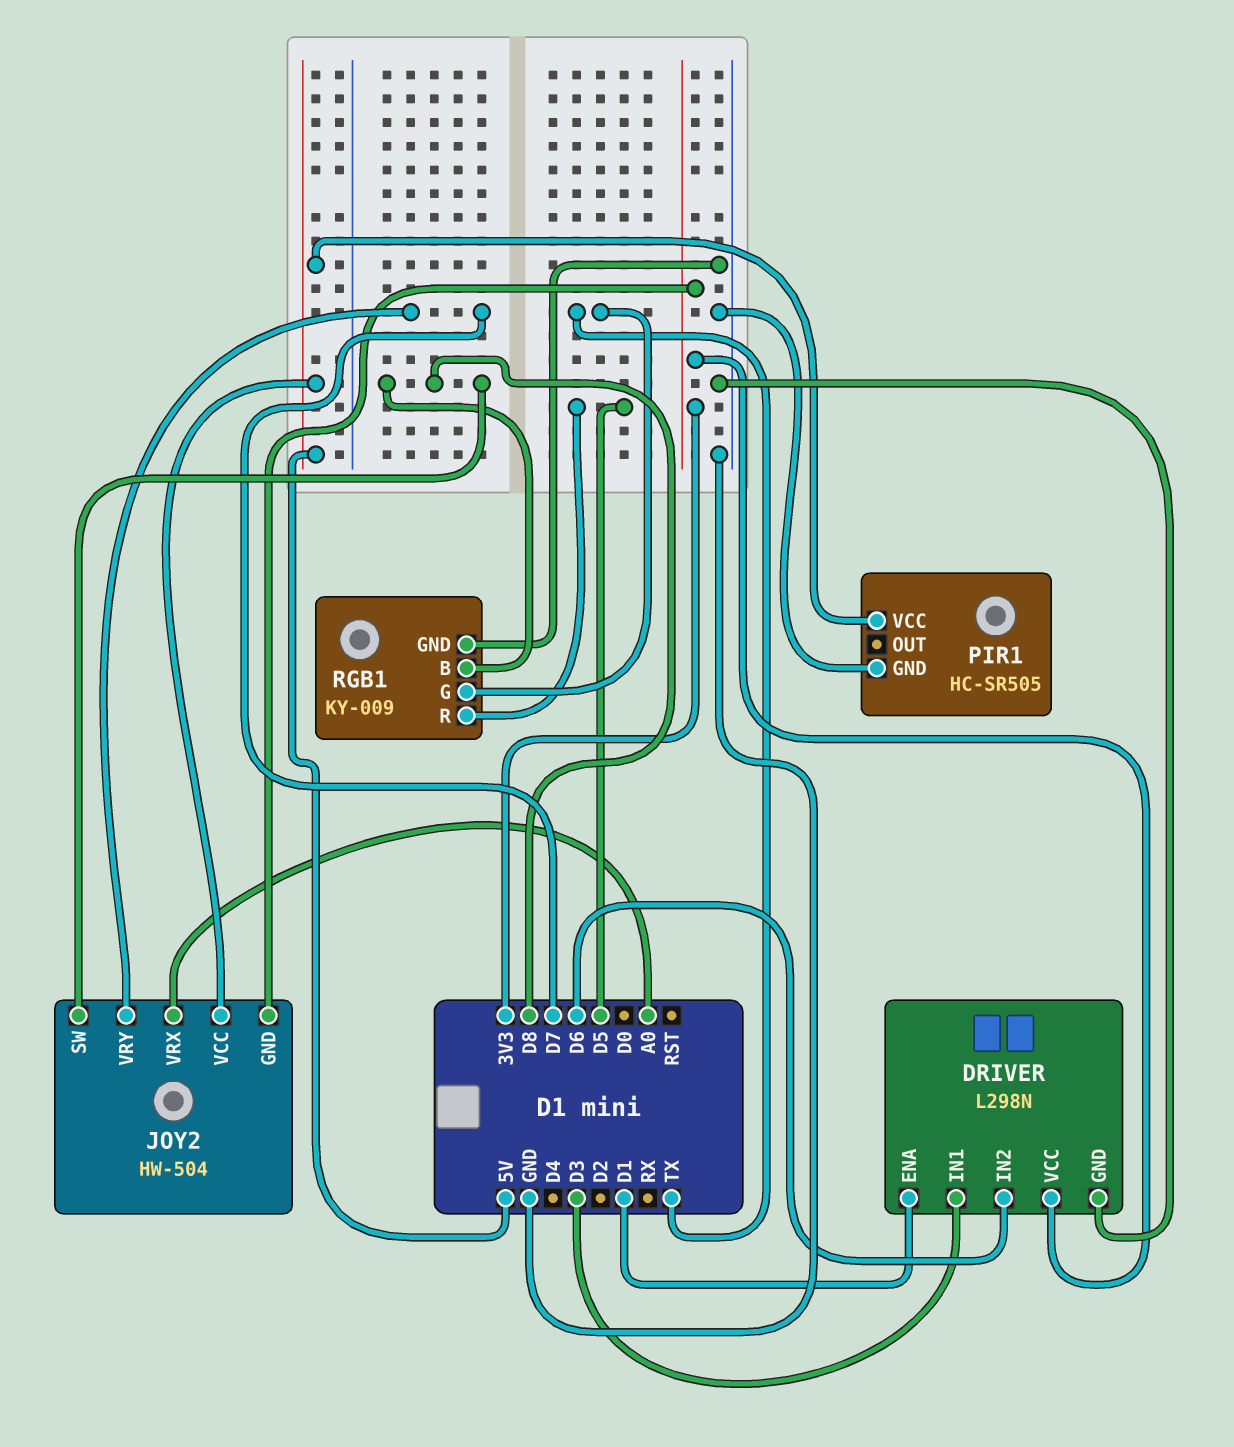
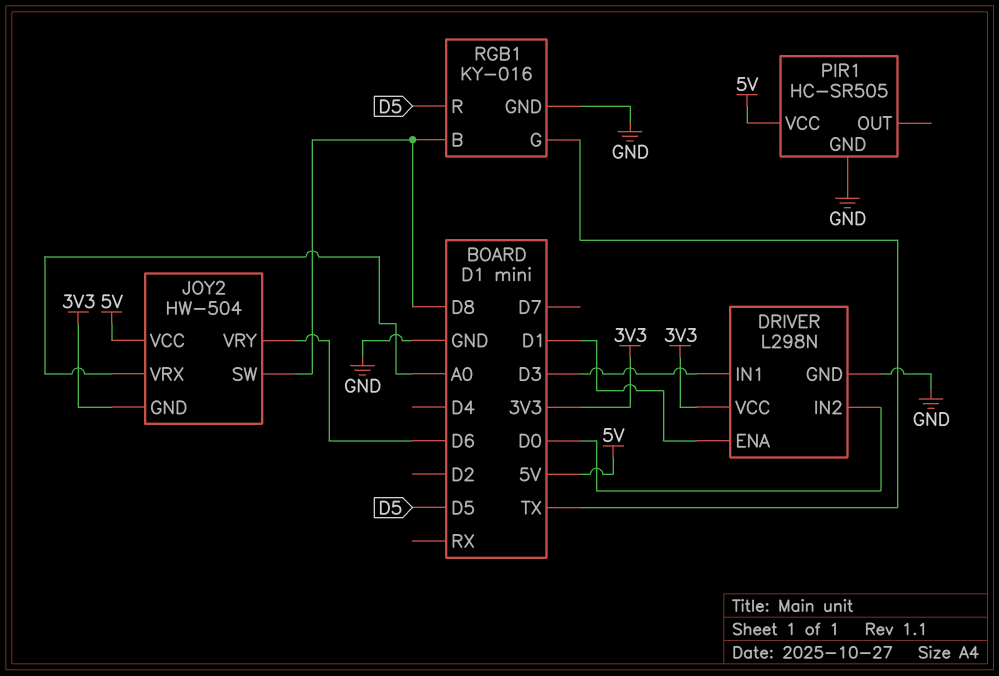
DRIVER pin IN2: D6 -> D0
JOY2 pin VRY: D7 -> D6
RGB1: KY-009 -> KY-016

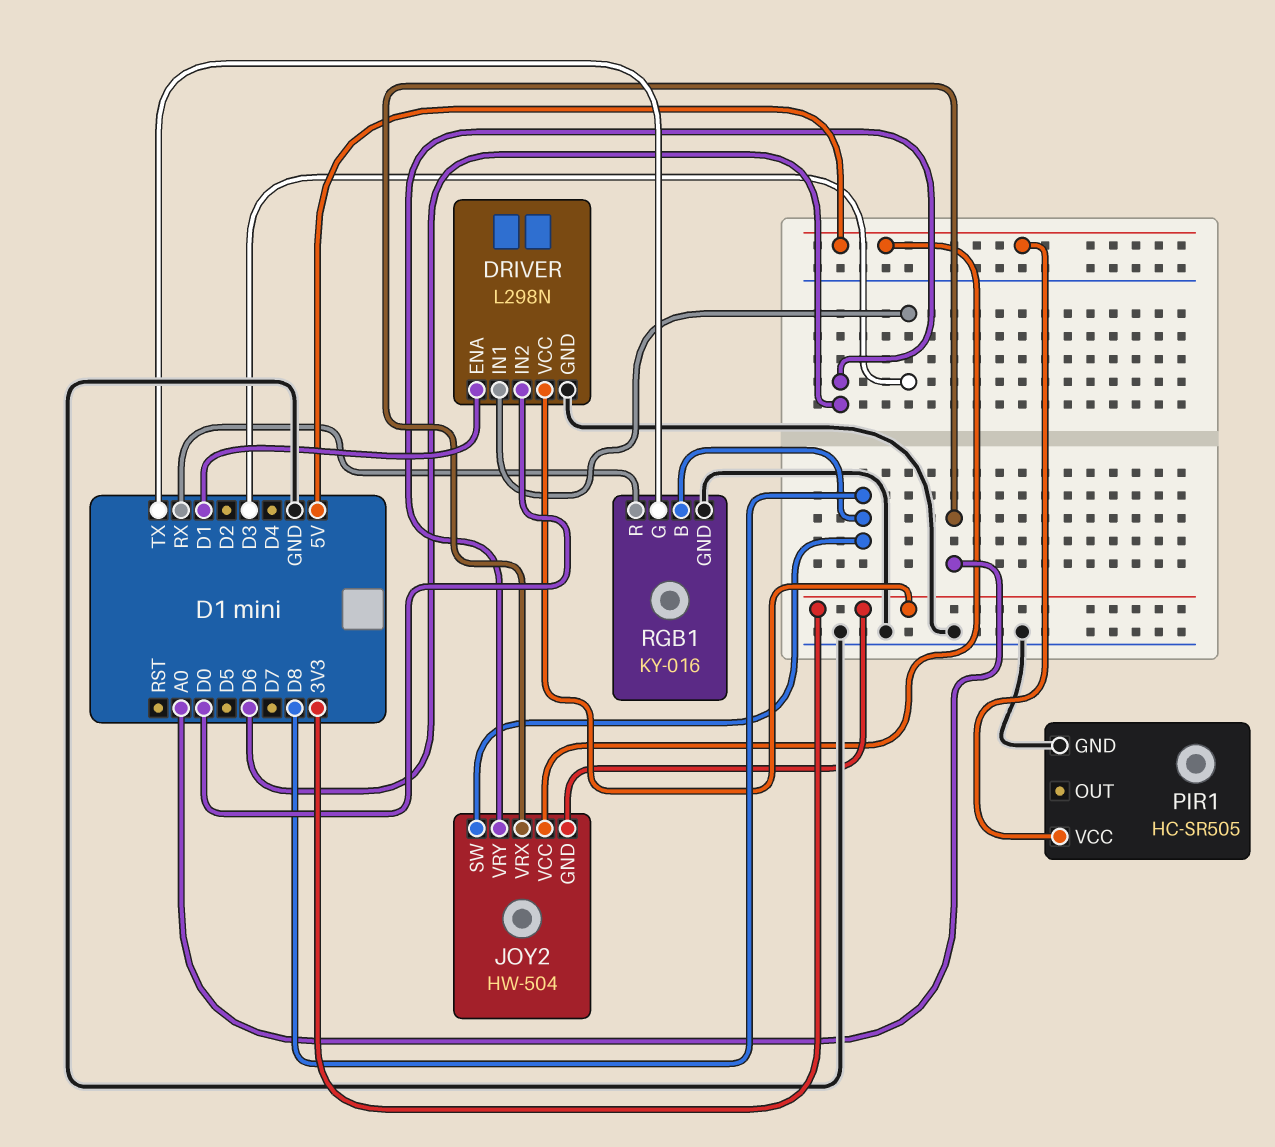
RGB1 pin R: D5 -> RX

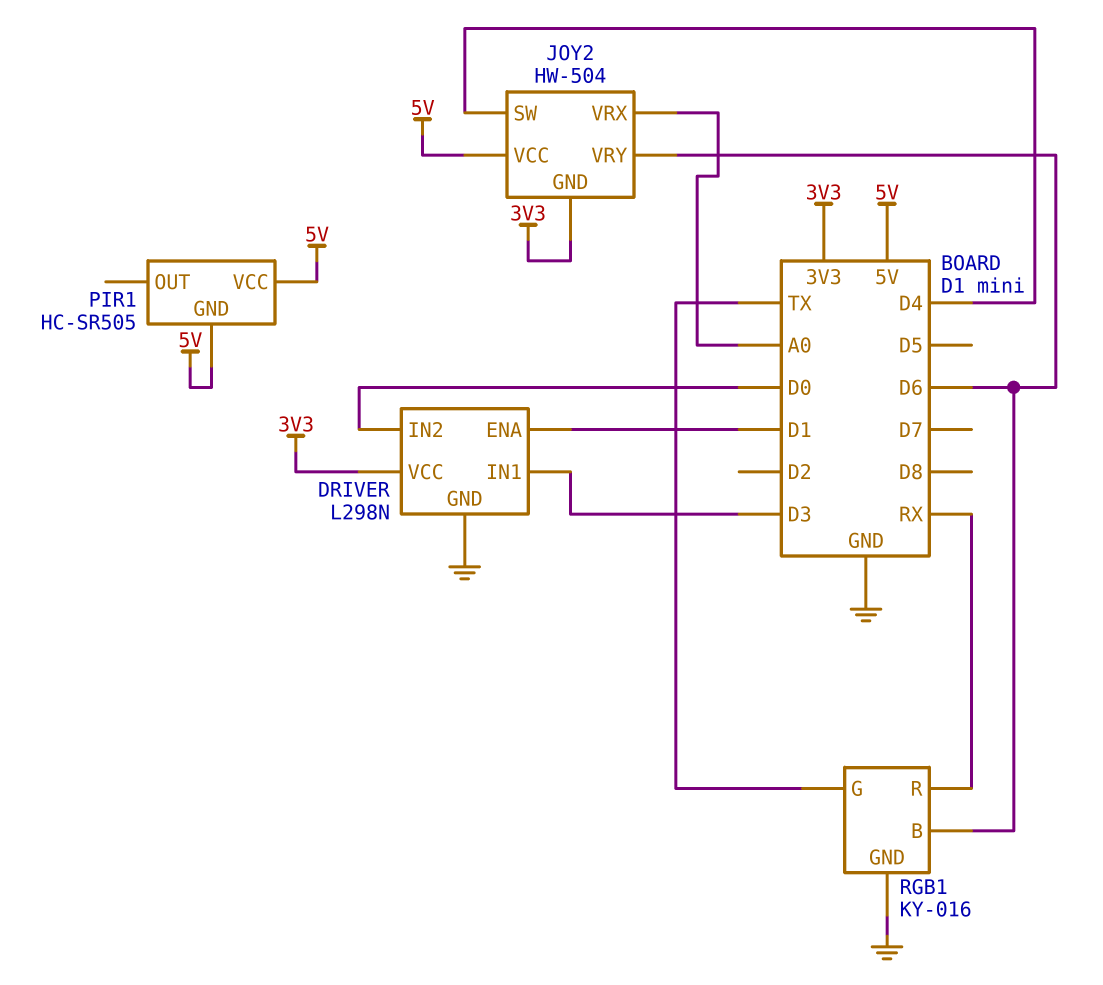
JOY2 pin SW: D8 -> D4
PIR1 pin GND: GND -> 5V
RGB1 pin B: D8 -> D6

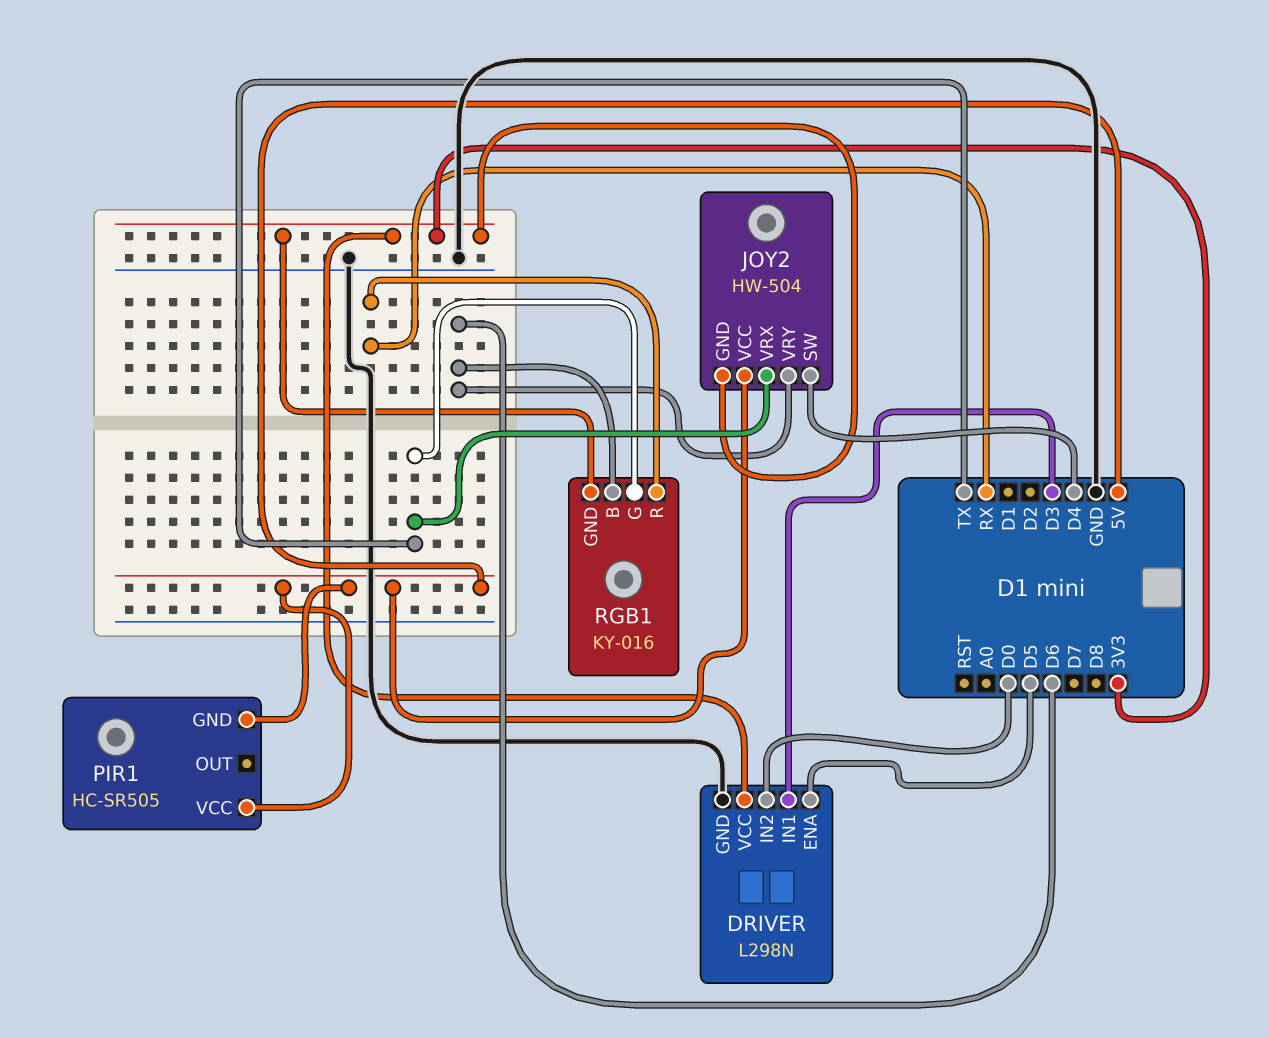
DRIVER pin ENA: D1 -> D5
JOY2 pin VRX: A0 -> TX
RGB1 pin GND: GND -> 3V3

